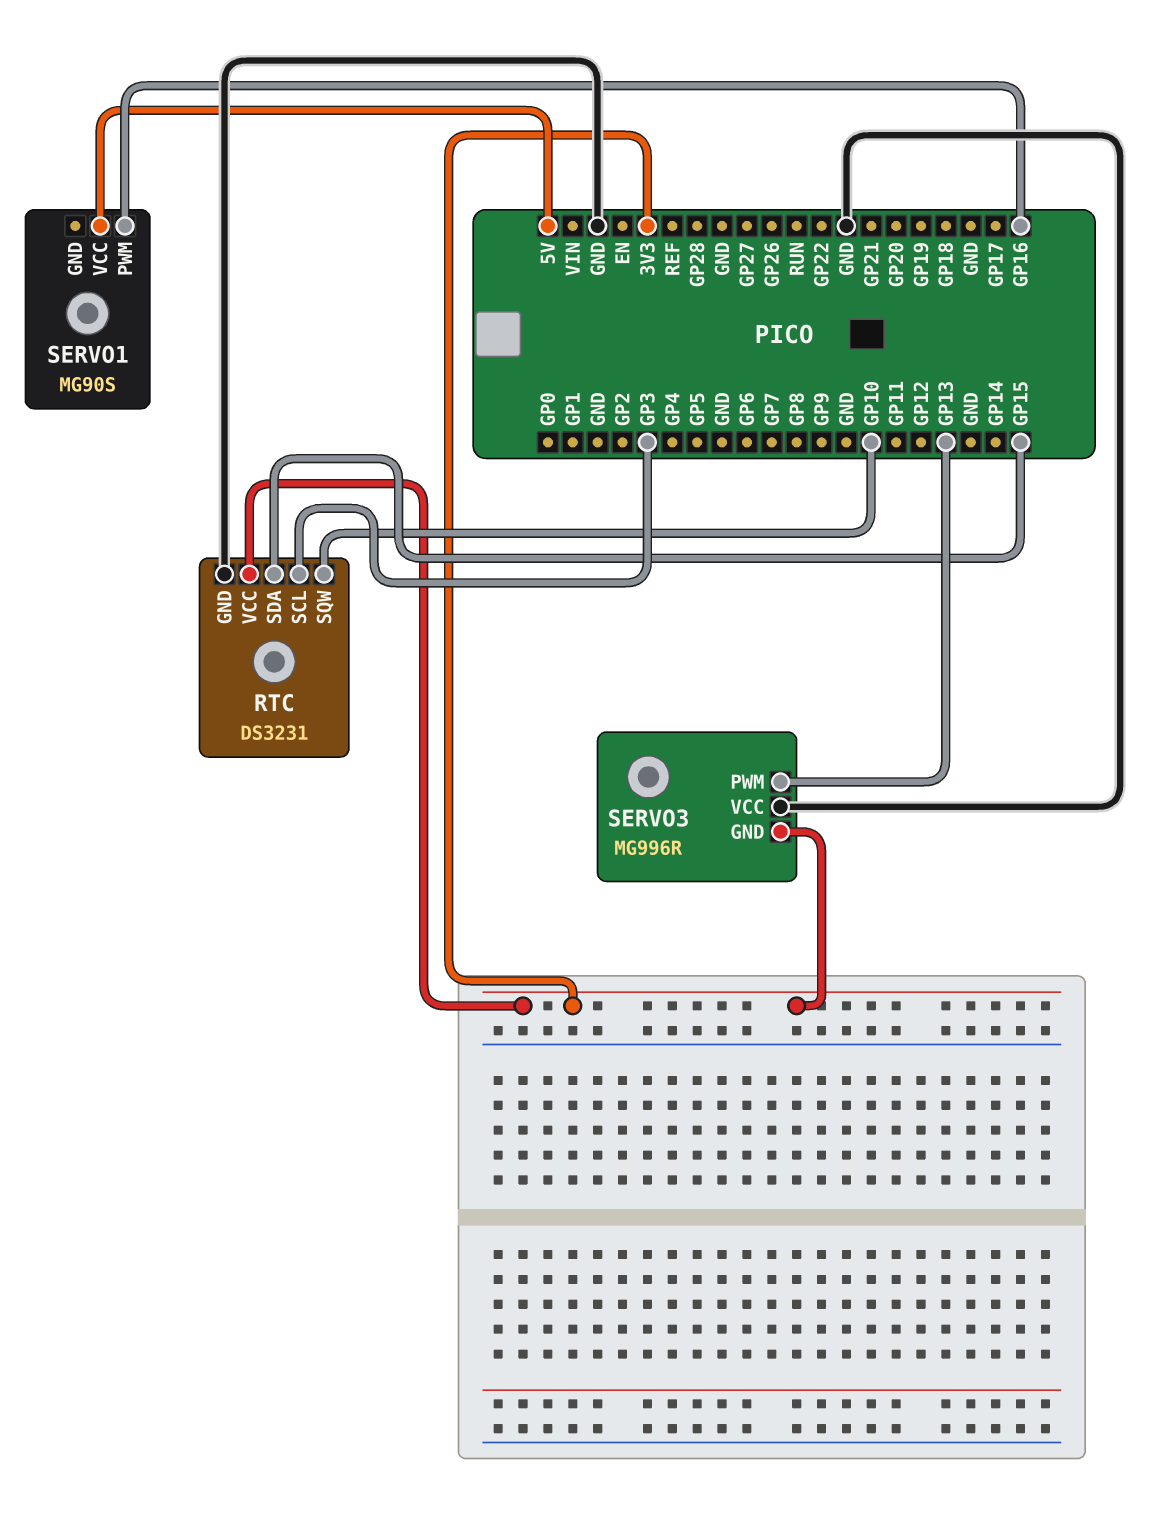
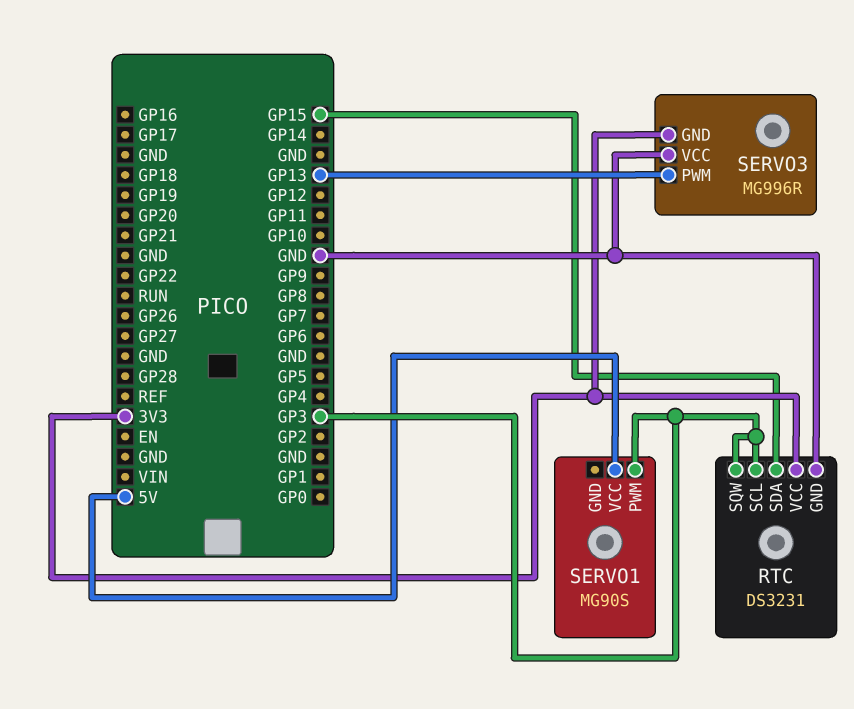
RTC pin SQW: GP10 -> GP3
SERVO1 pin PWM: GP16 -> GP3

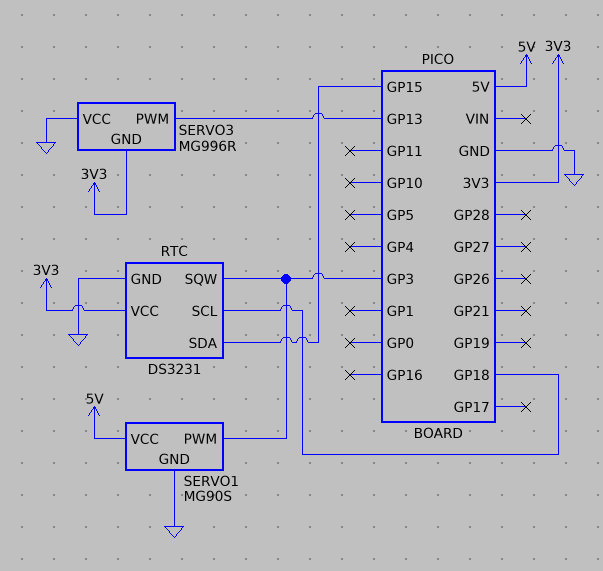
RTC pin SCL: GP3 -> GP18
SERVO1 pin GND: none -> GND

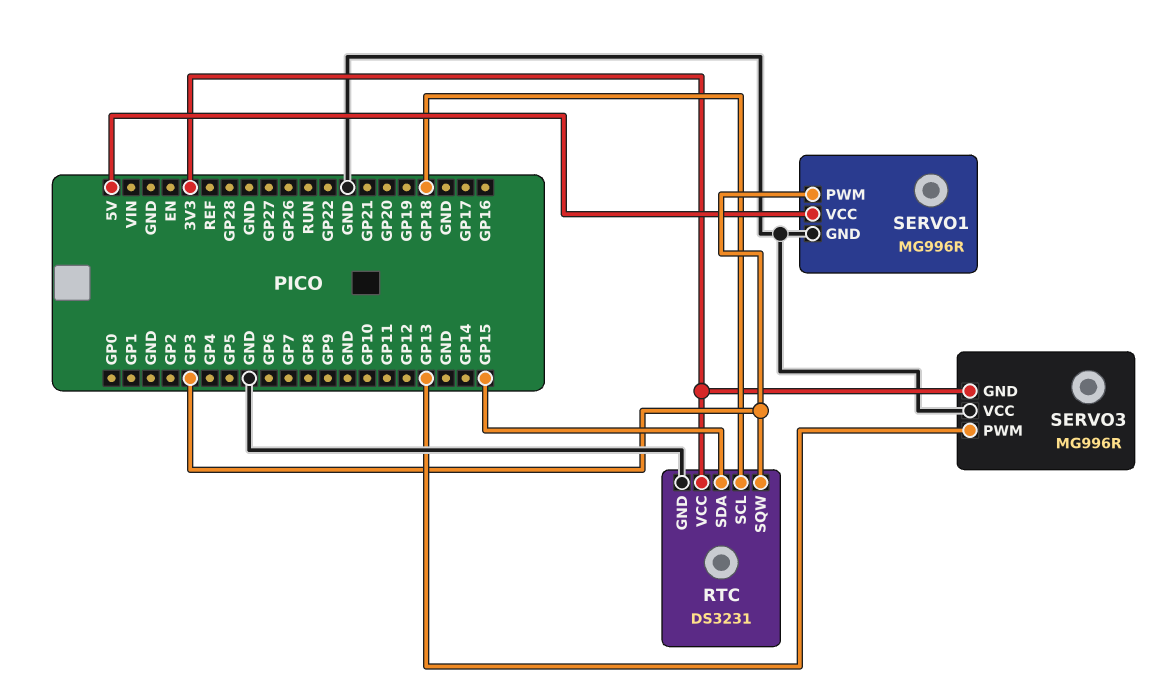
SERVO1: MG90S -> MG996R

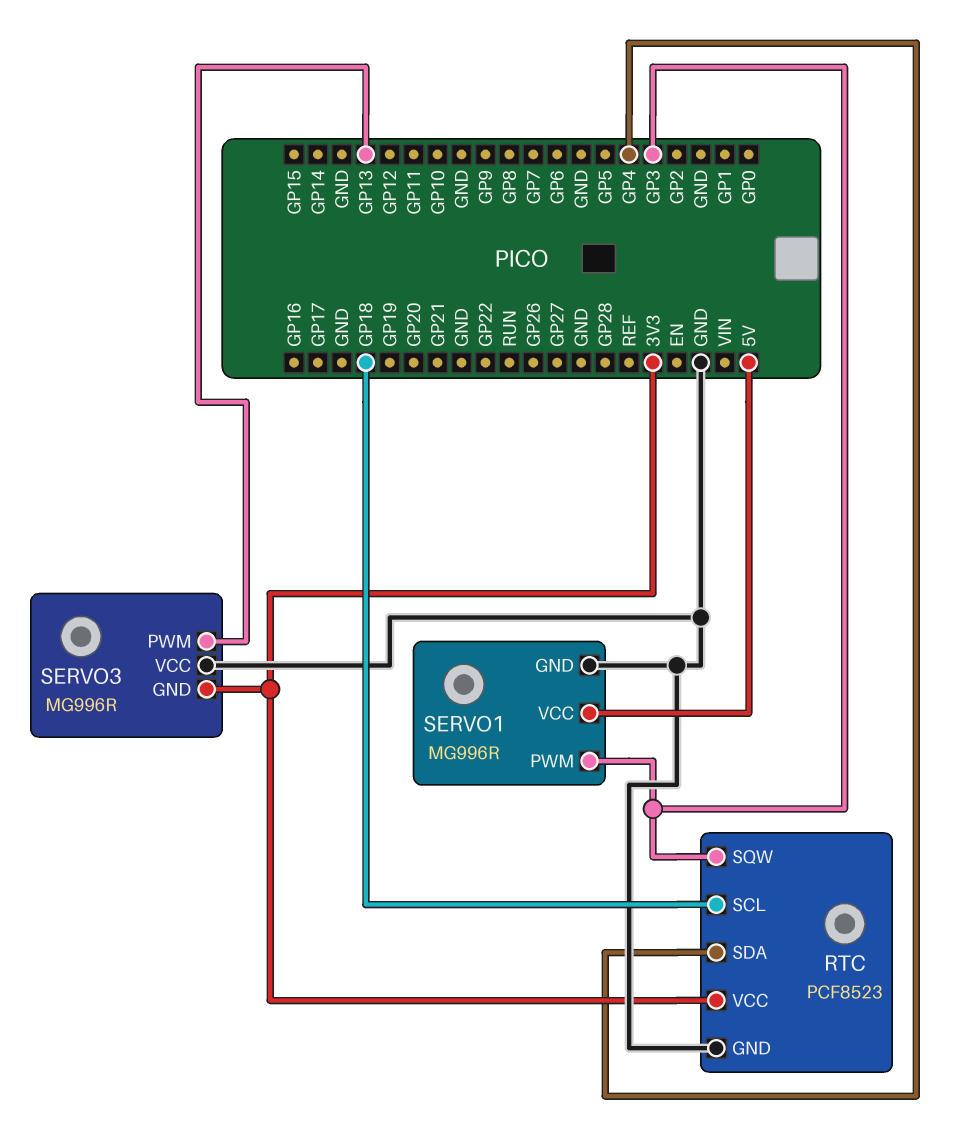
RTC: DS3231 -> PCF8523
RTC pin SDA: GP15 -> GP4

